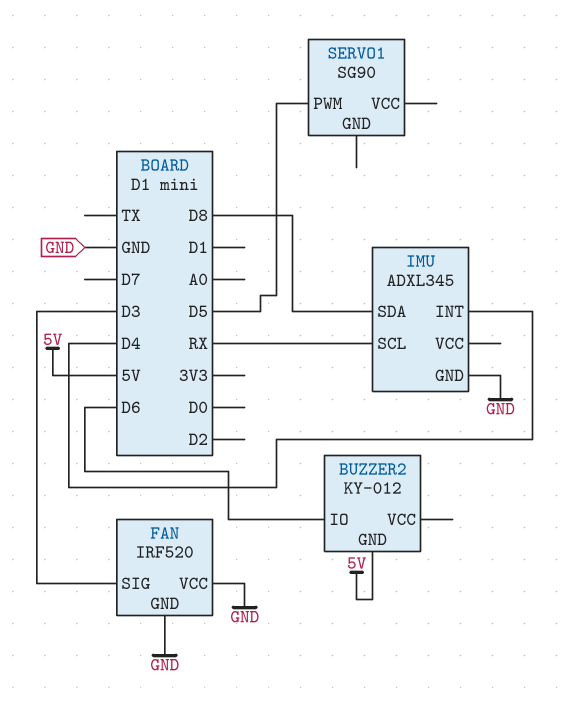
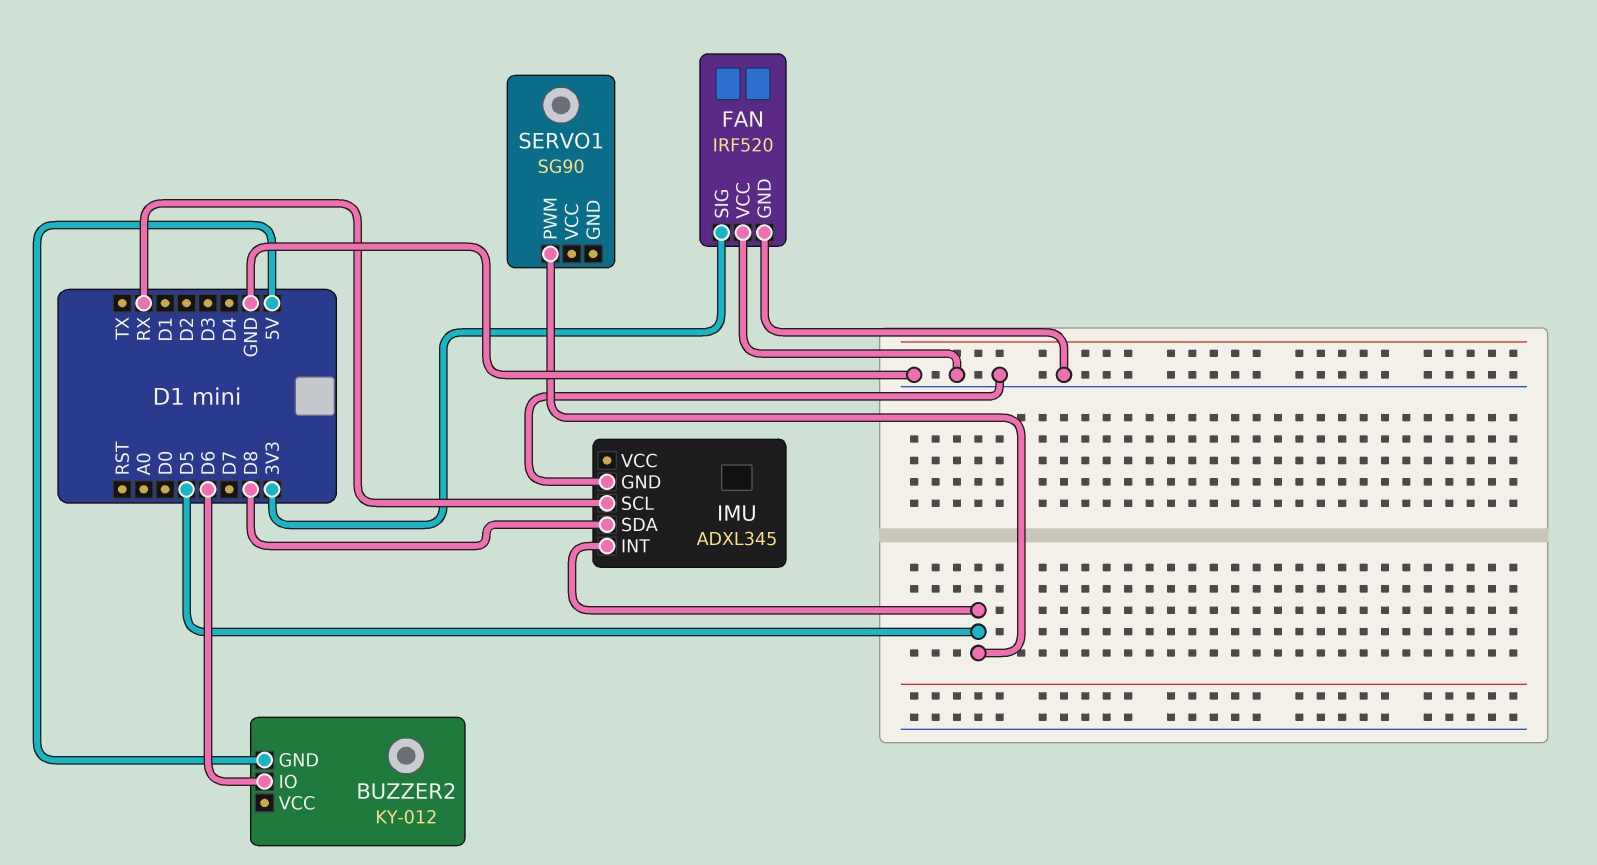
FAN pin SIG: D3 -> 3V3
IMU pin INT: D4 -> D5

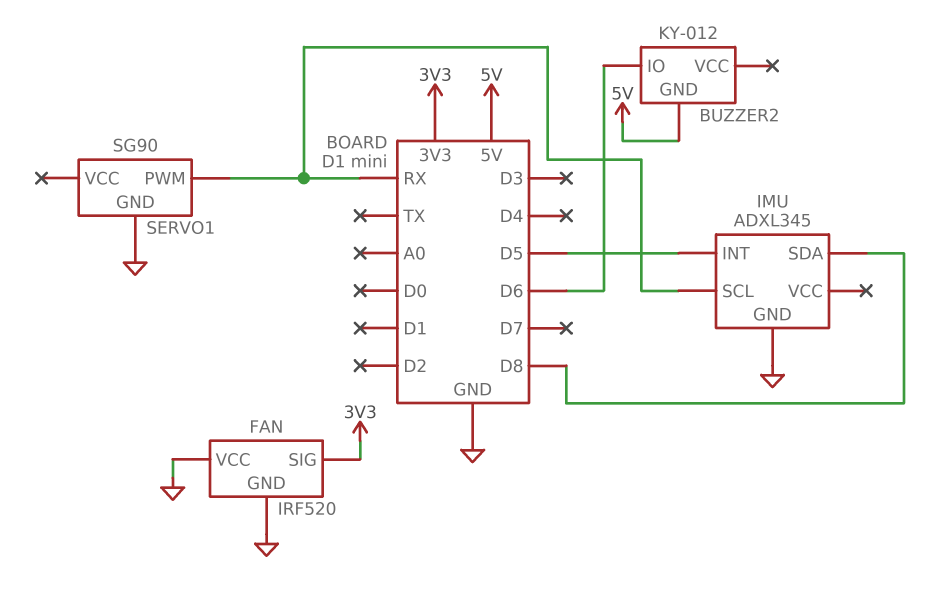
SERVO1 pin GND: none -> GND
SERVO1 pin PWM: D5 -> RX

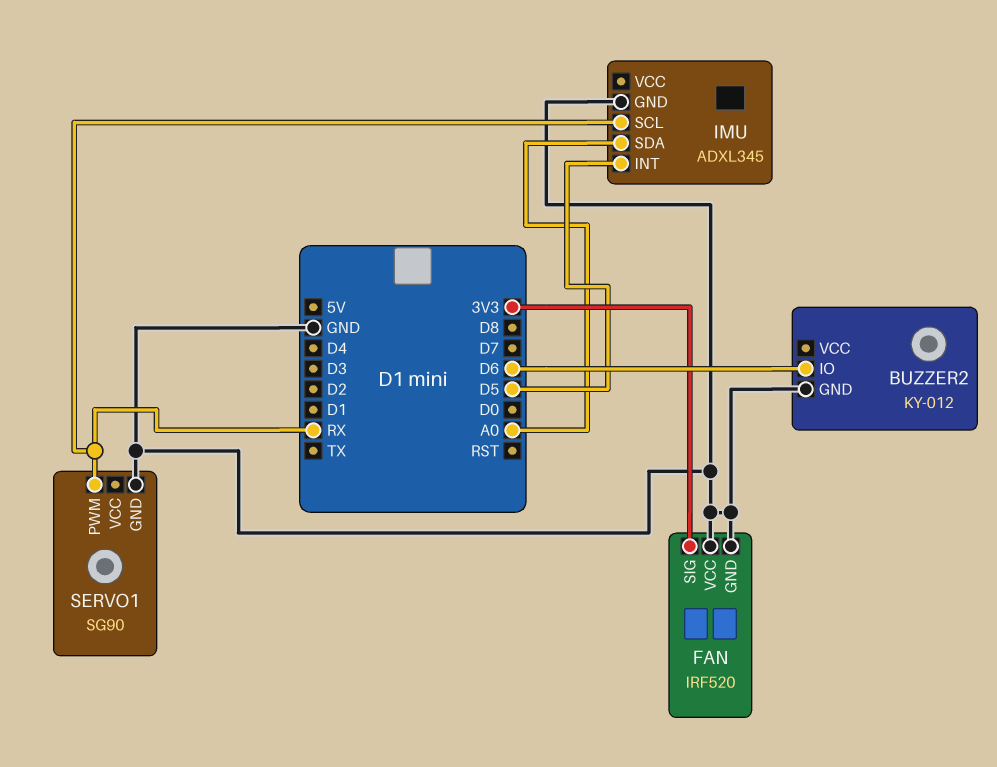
BUZZER2 pin GND: 5V -> GND
IMU pin SDA: D8 -> A0

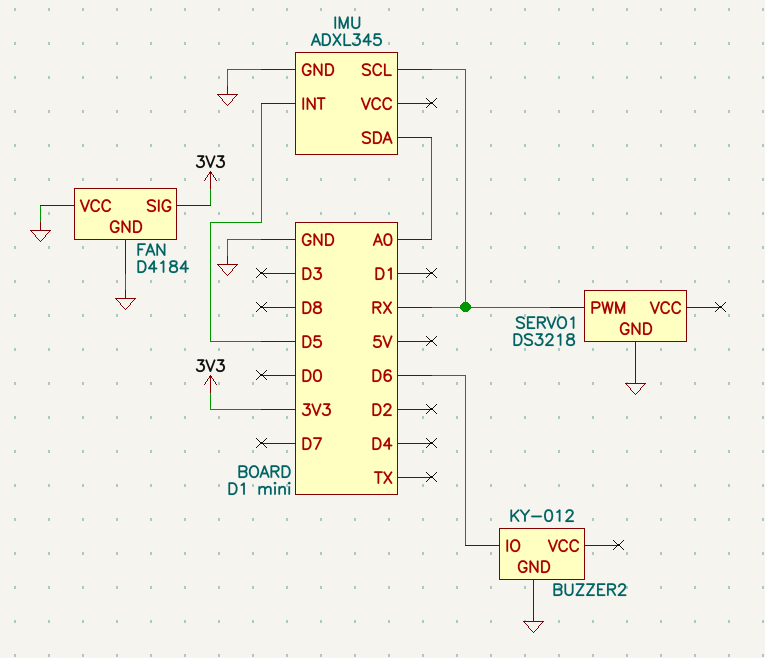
FAN: IRF520 -> D4184
SERVO1: SG90 -> DS3218

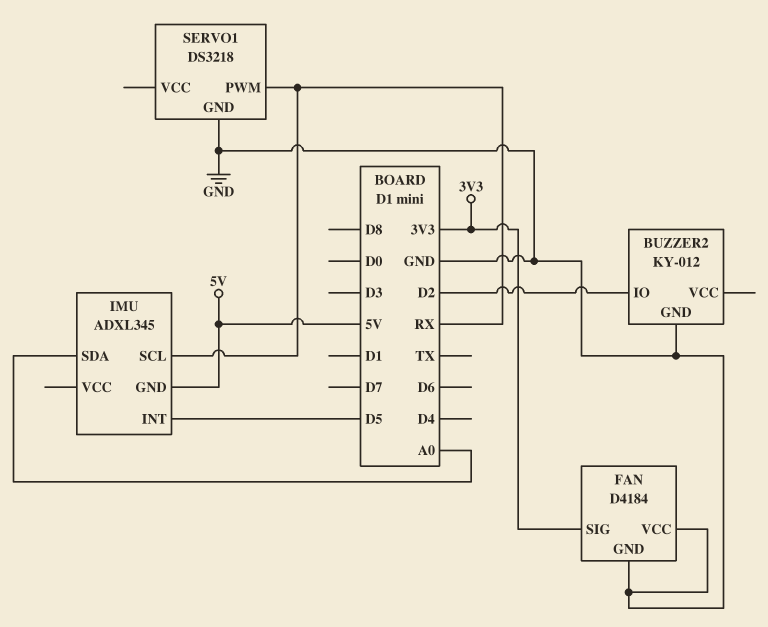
BUZZER2 pin IO: D6 -> D2
IMU pin GND: GND -> 5V

